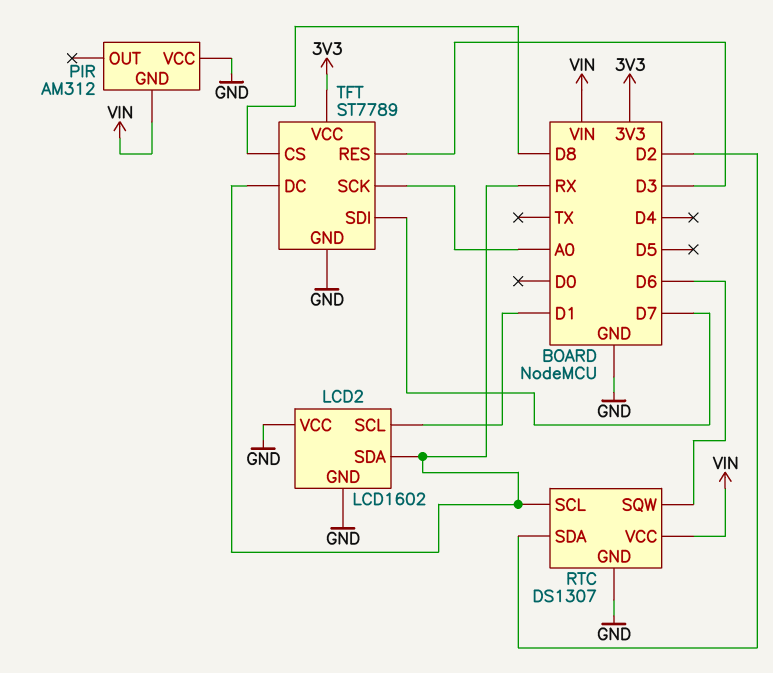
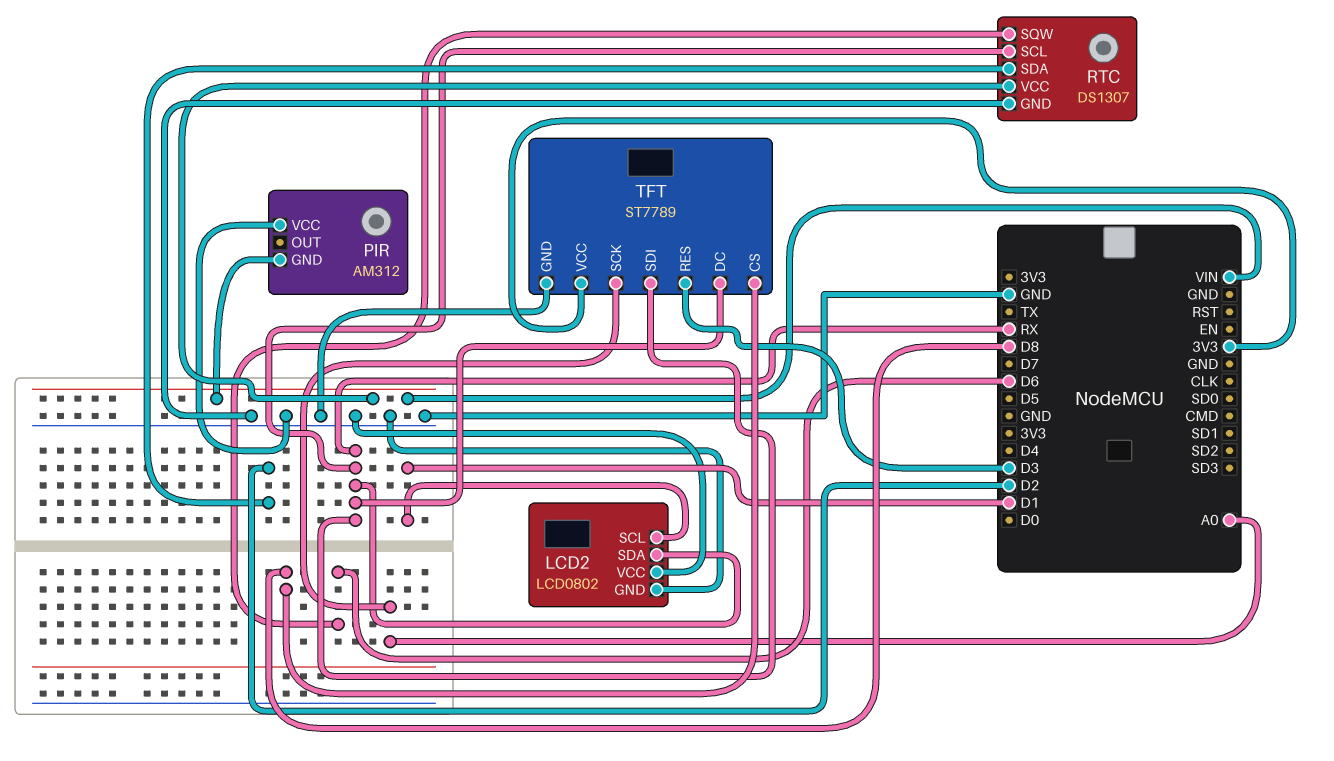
LCD2: LCD1602 -> LCD0802
TFT pin SDI: D7 -> RX

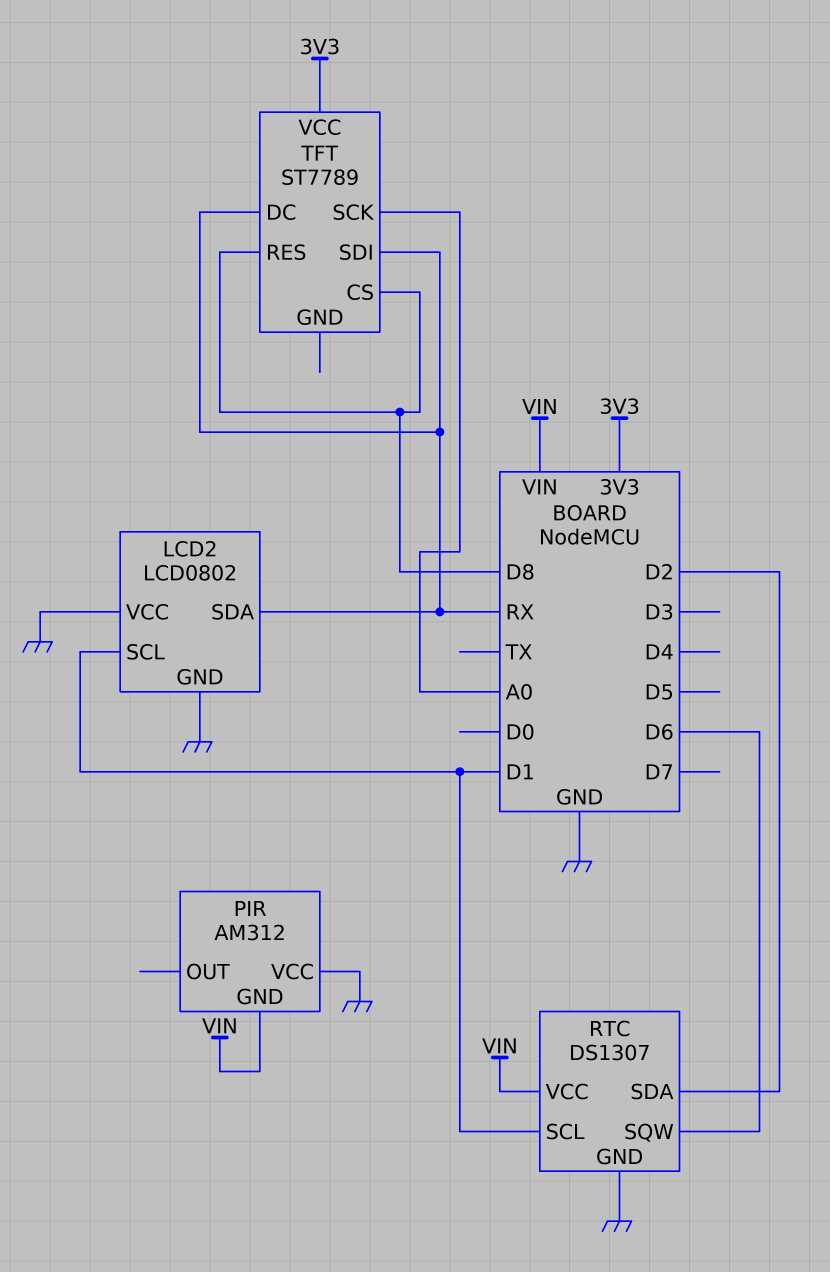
RTC pin SCL: RX -> D1
TFT pin GND: GND -> none
TFT pin RES: D3 -> D8

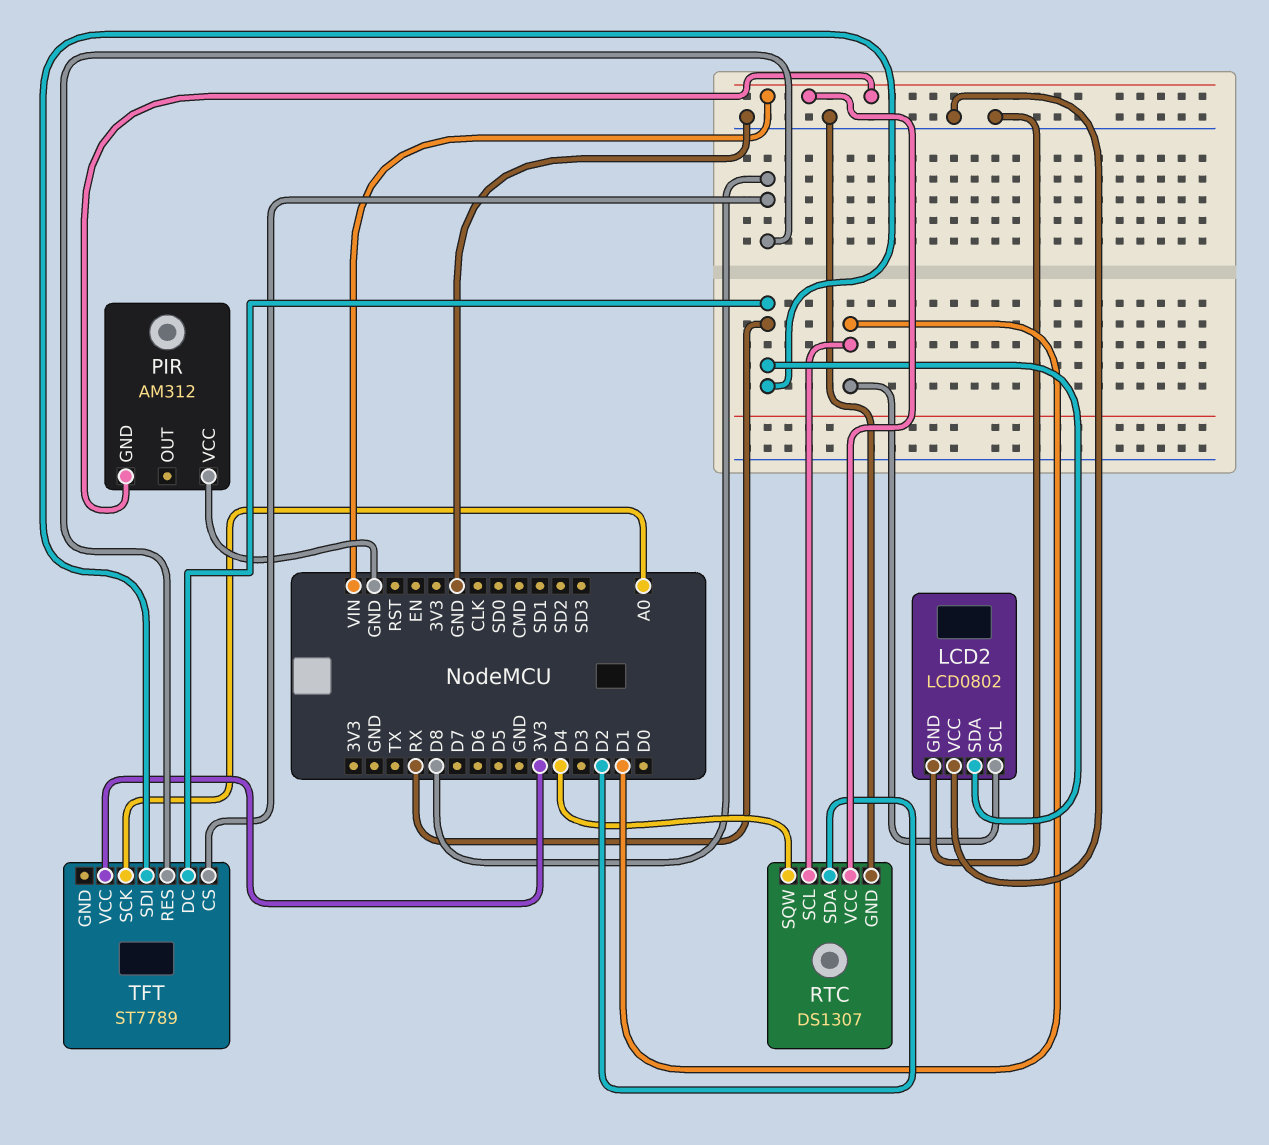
RTC pin SQW: D6 -> D4

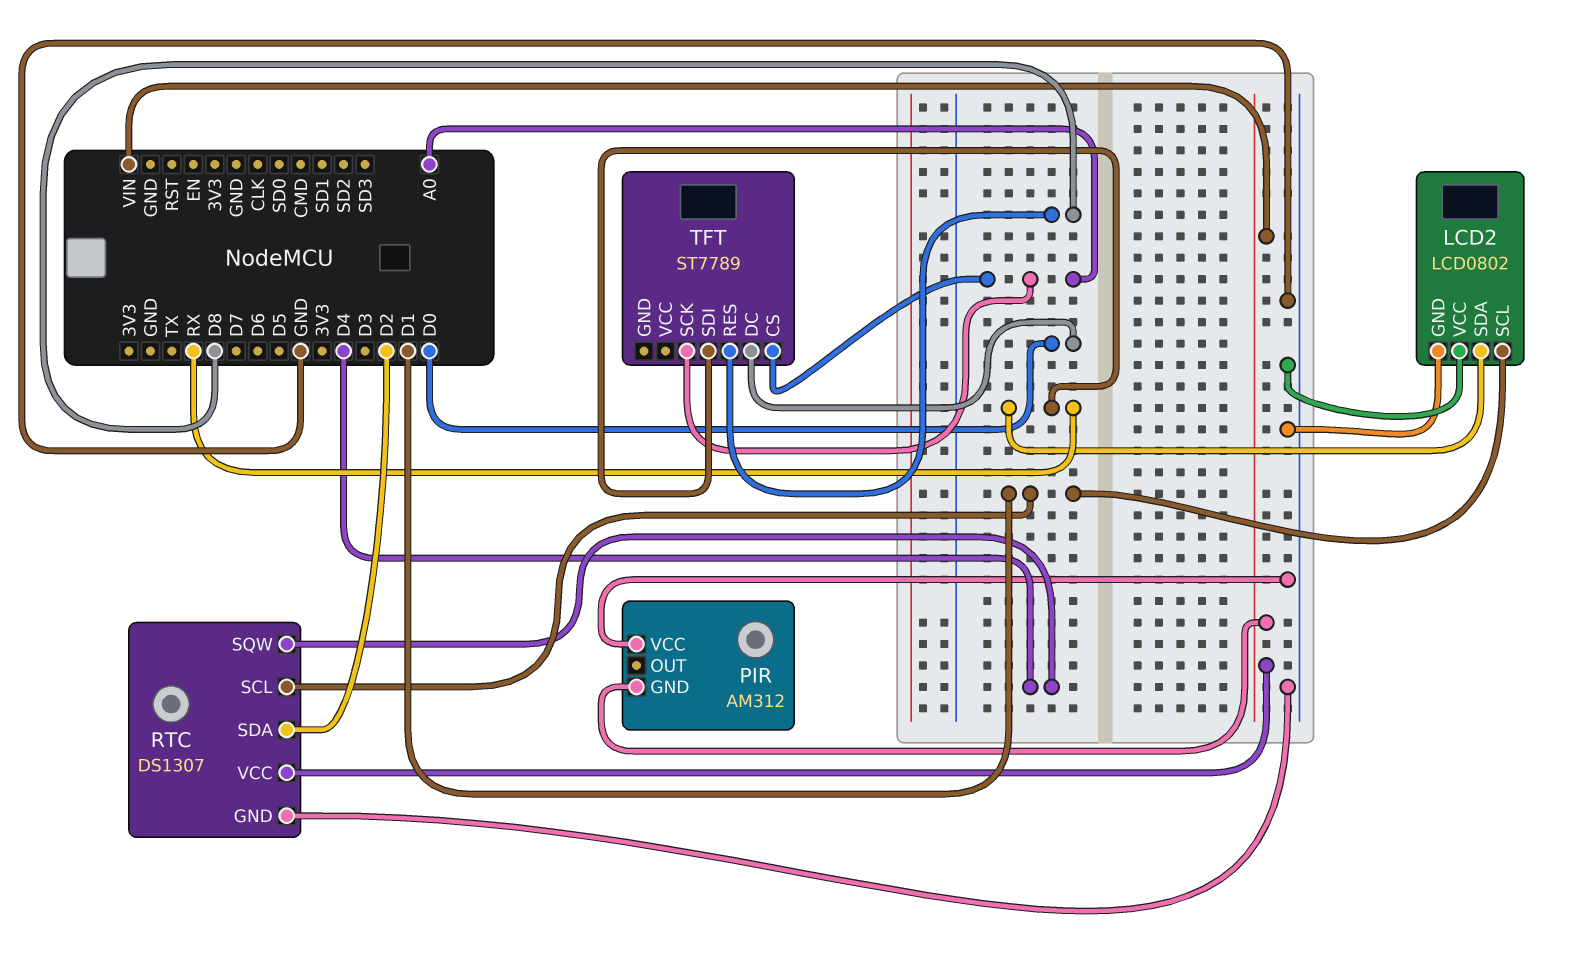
TFT pin CS: D8 -> A0
TFT pin DC: RX -> D0
TFT pin VCC: 3V3 -> none

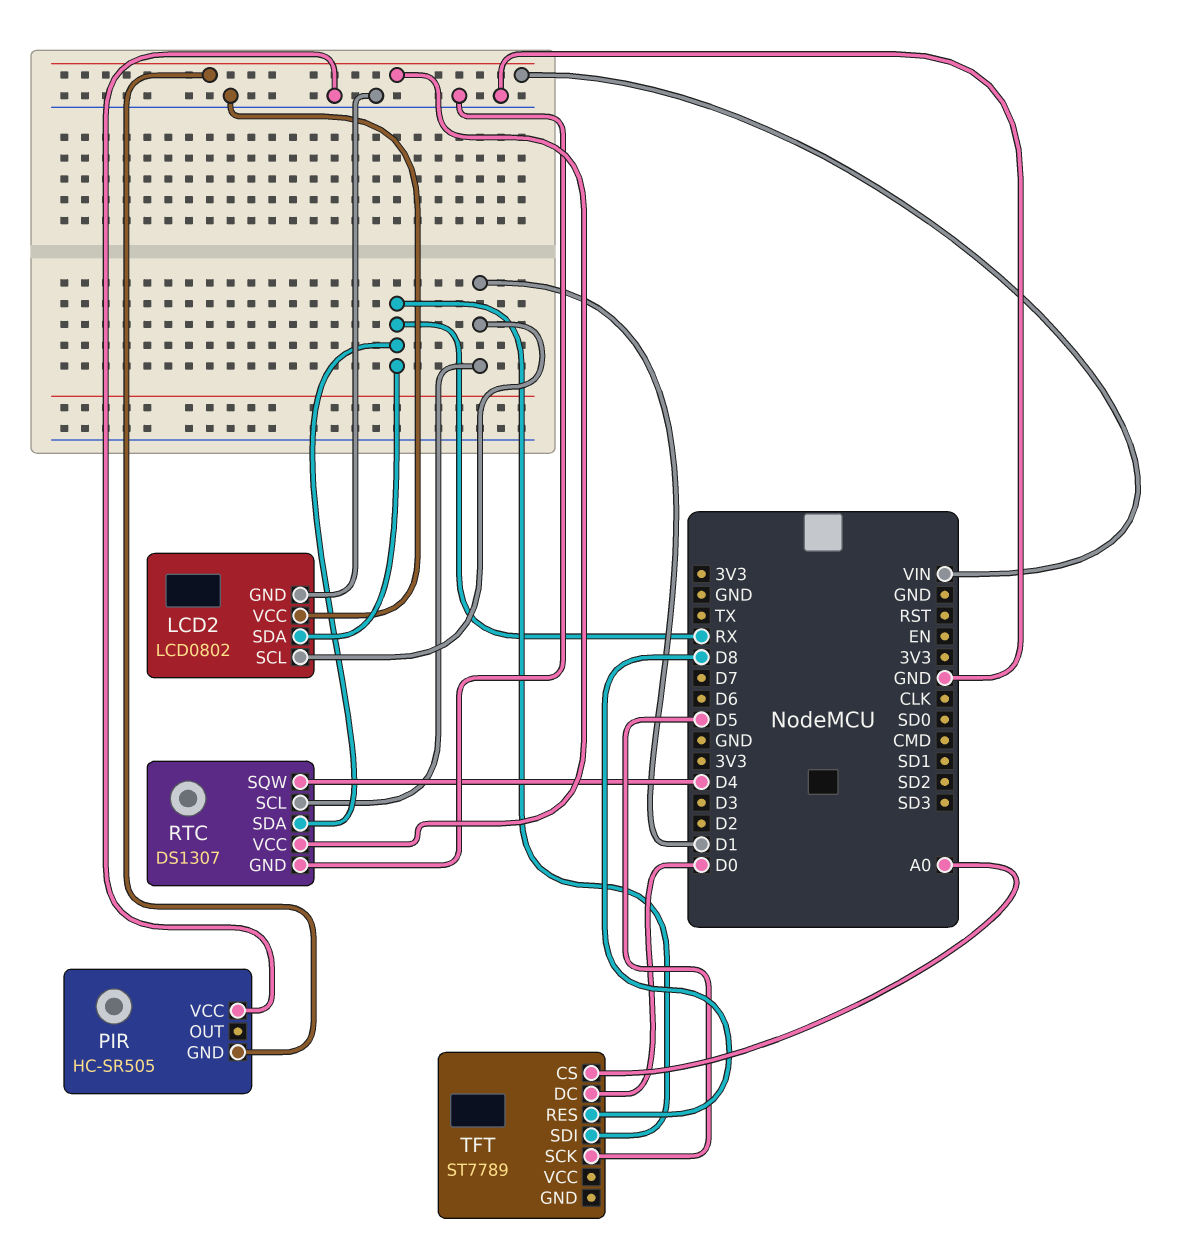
PIR: AM312 -> HC-SR505
RTC pin SDA: D2 -> RX
TFT pin SCK: A0 -> D5

